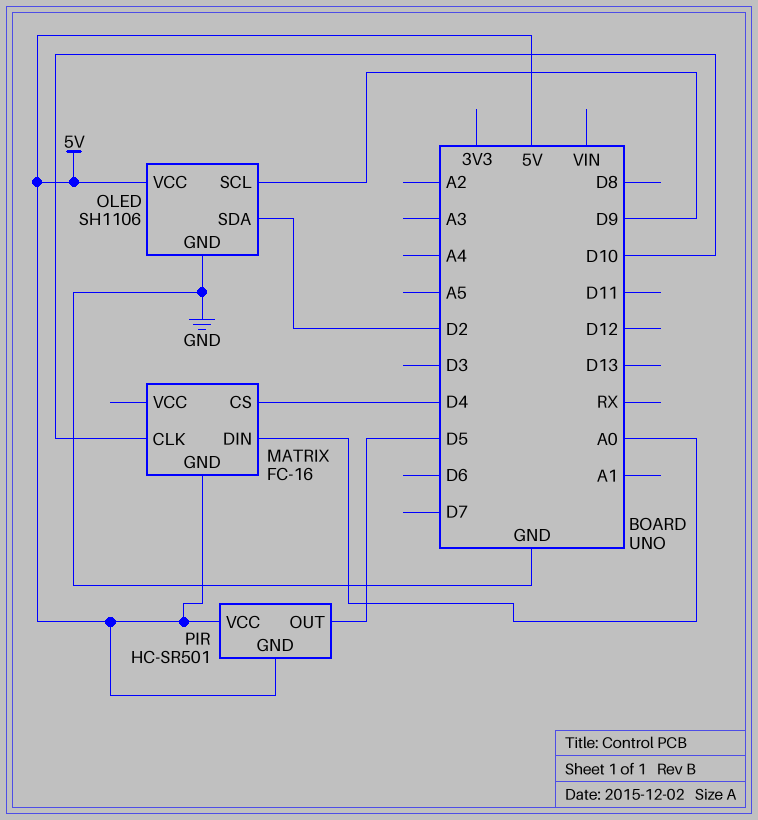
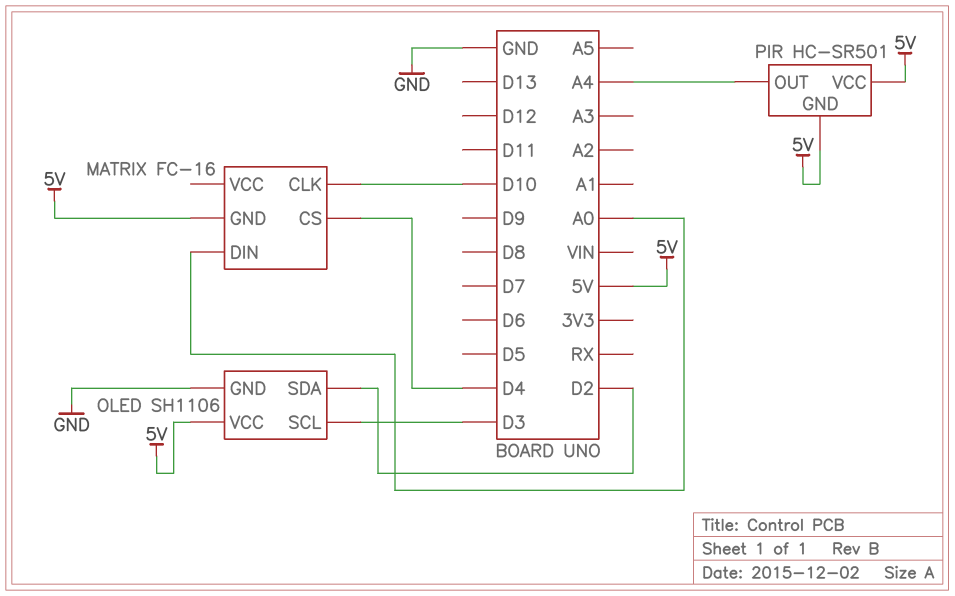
OLED pin SCL: D9 -> D3
PIR pin OUT: D5 -> A4

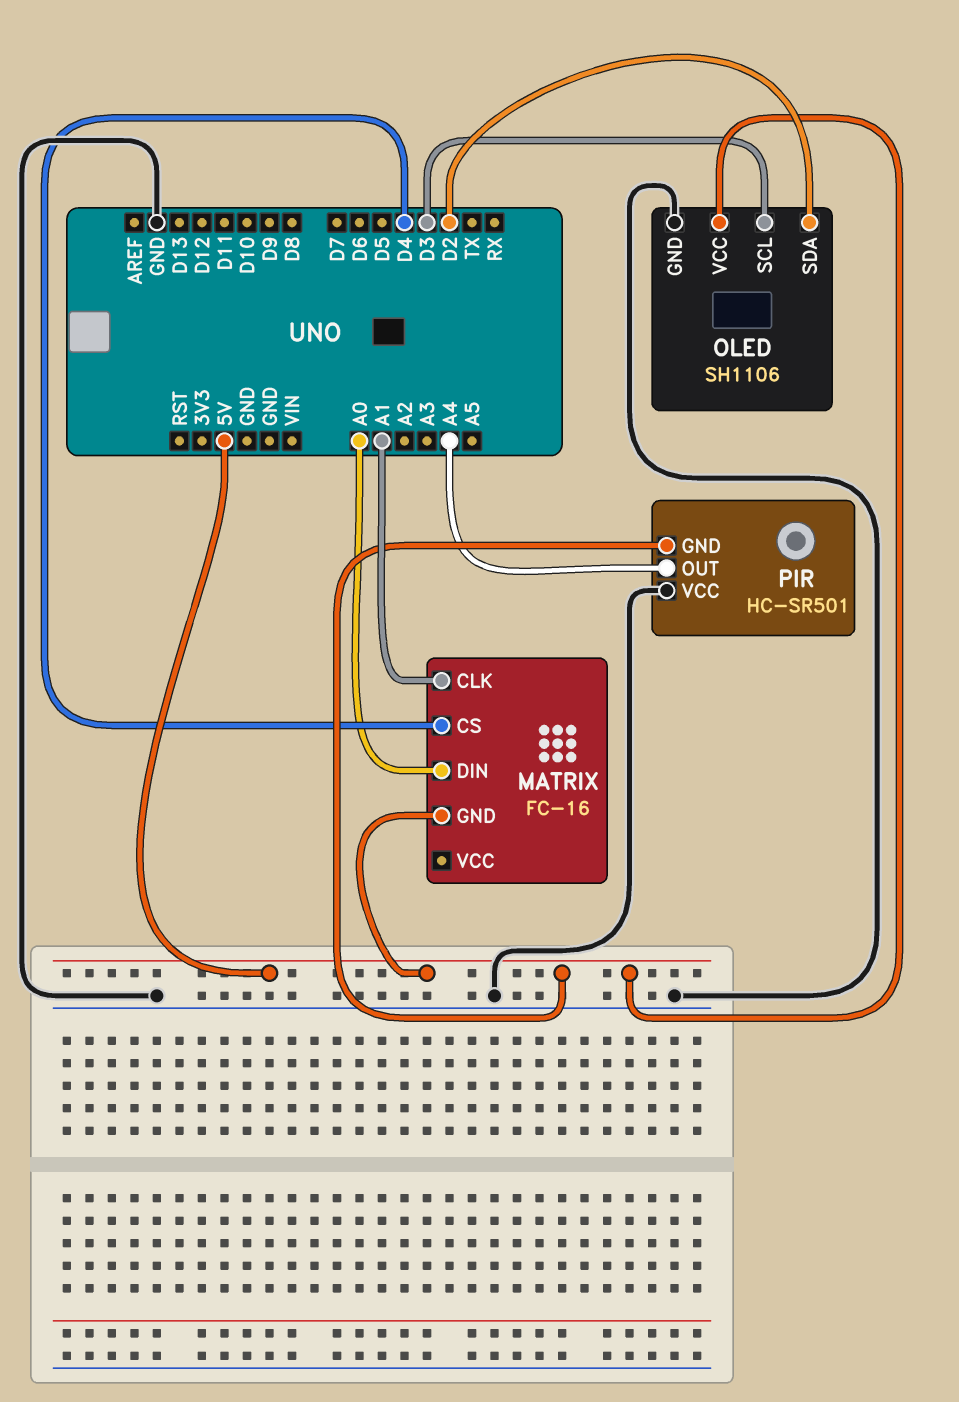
MATRIX pin CLK: D10 -> A1
PIR pin VCC: 5V -> GND

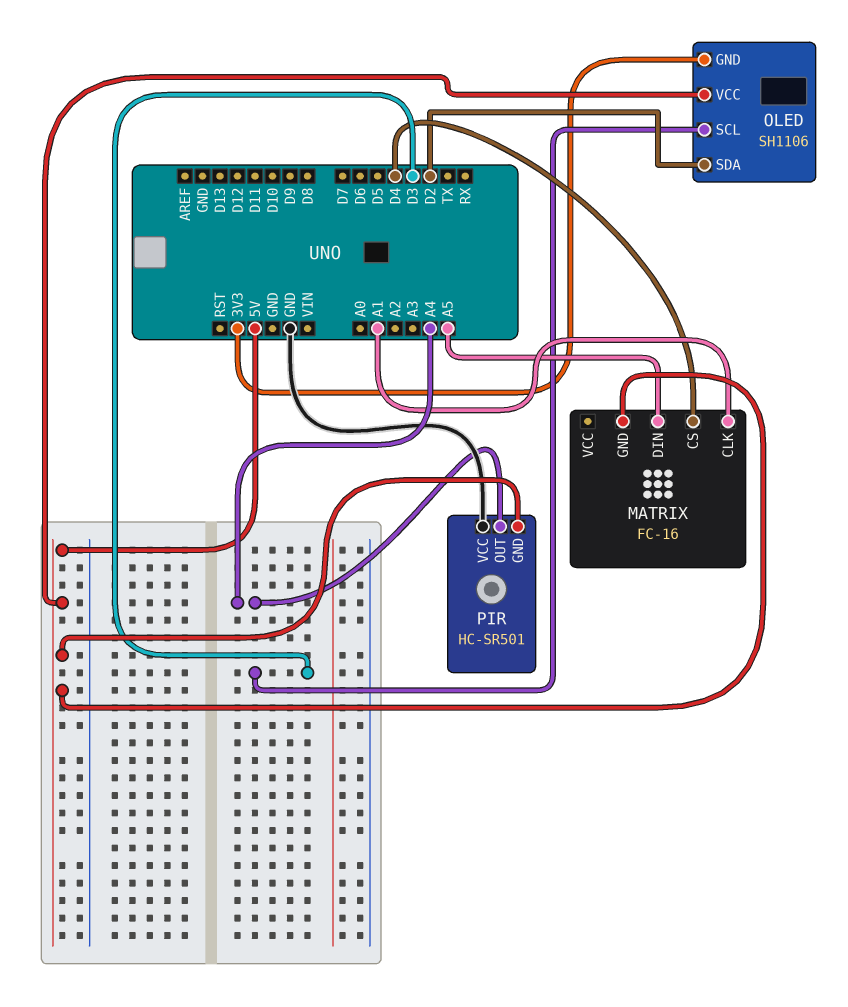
MATRIX pin DIN: A0 -> A5
OLED pin GND: GND -> 3V3

